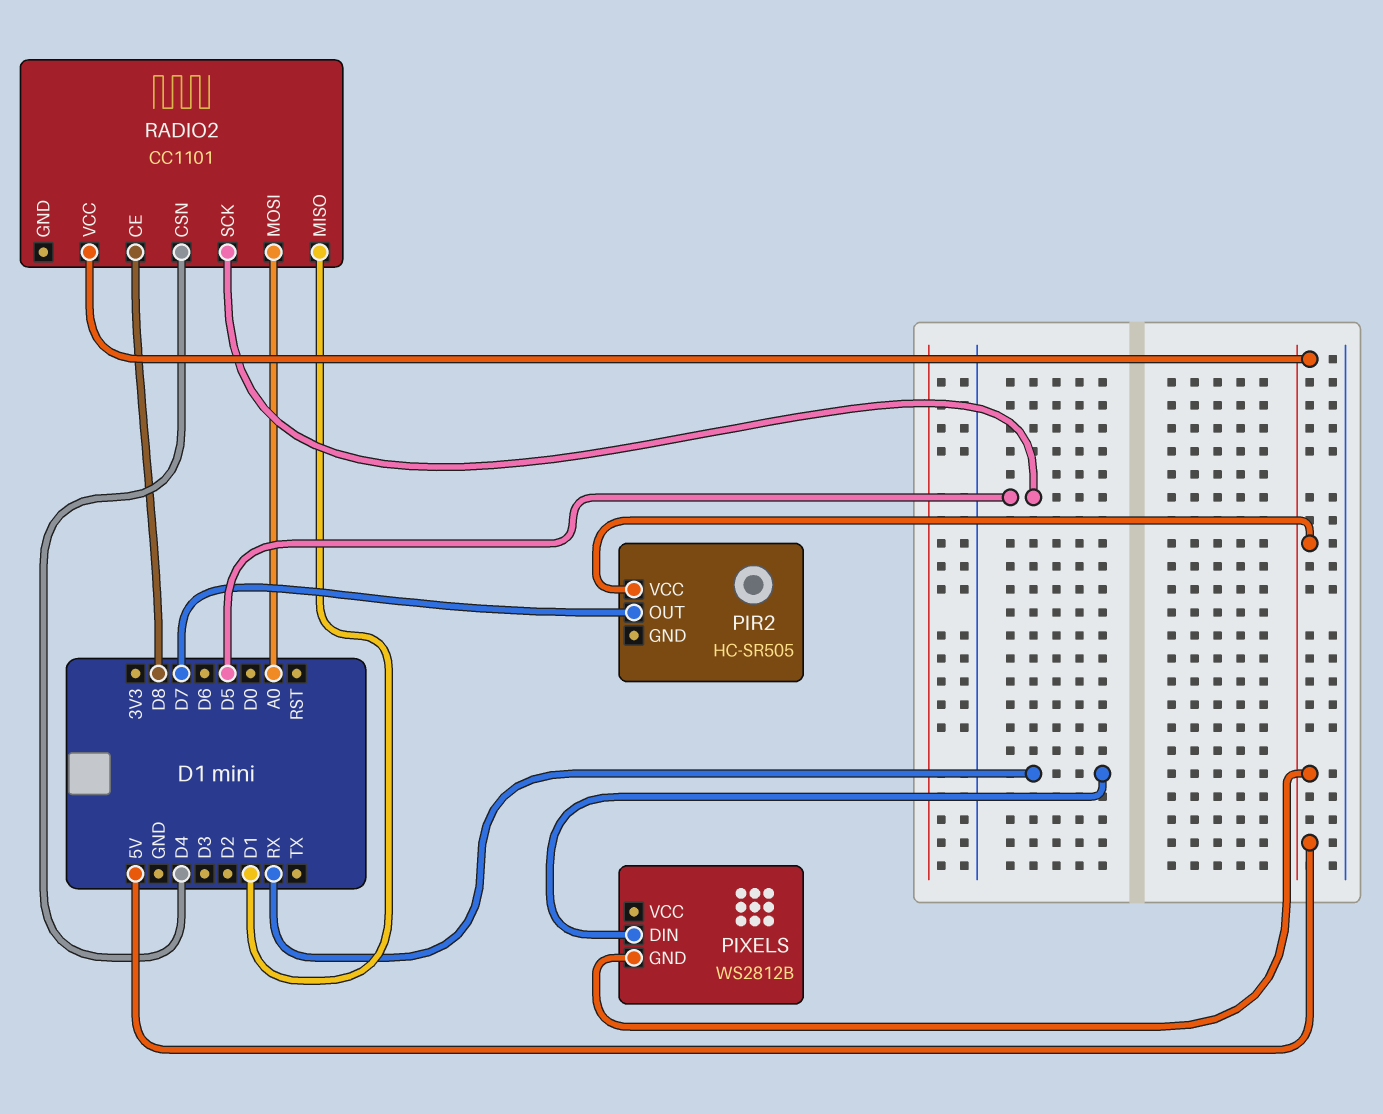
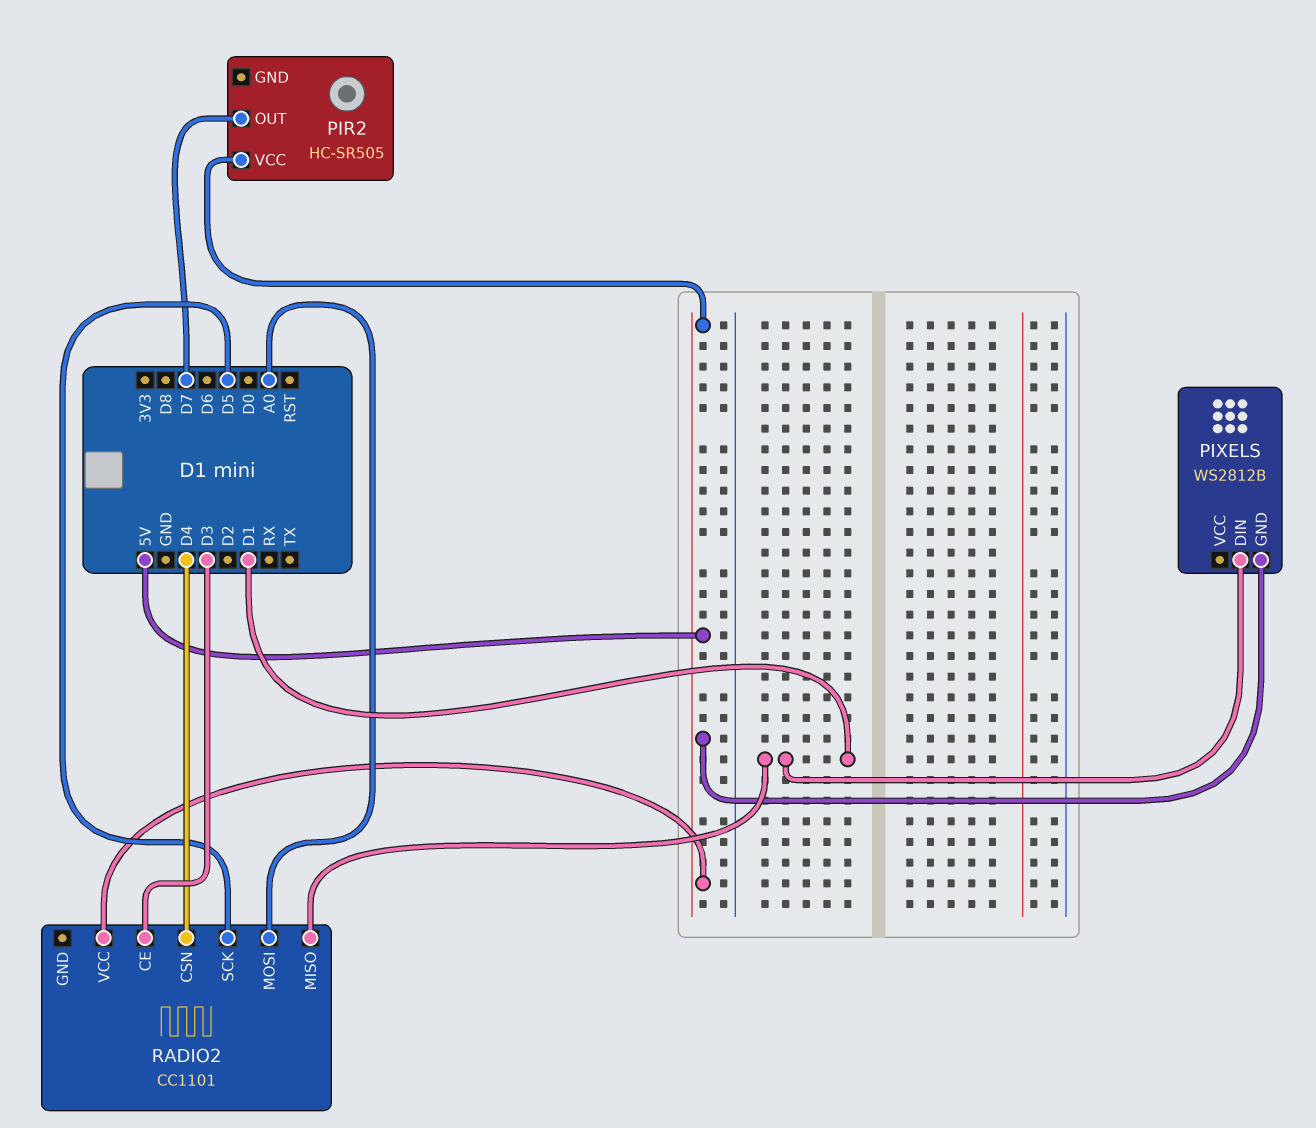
PIXELS pin DIN: RX -> D1
RADIO2 pin CE: D8 -> D3

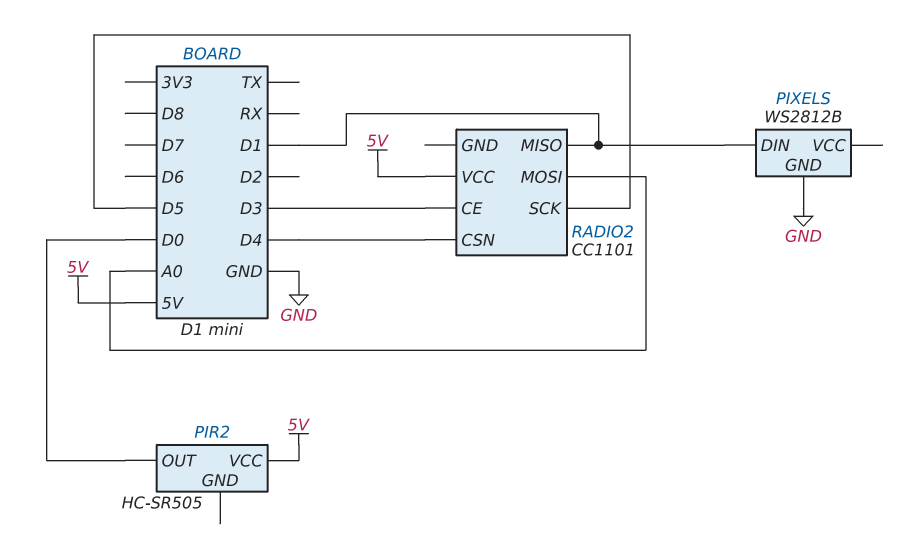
PIR2 pin OUT: D7 -> D0
PIXELS pin GND: 5V -> GND

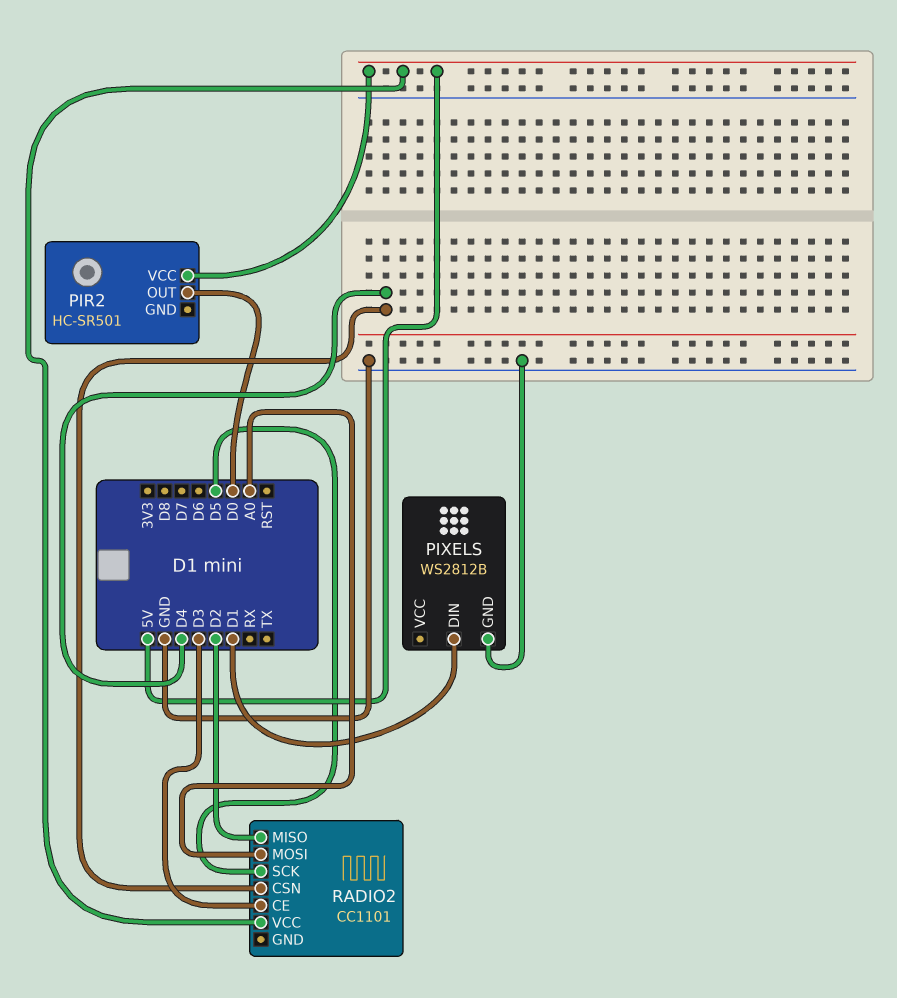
PIR2: HC-SR505 -> HC-SR501
RADIO2 pin MISO: D1 -> D2

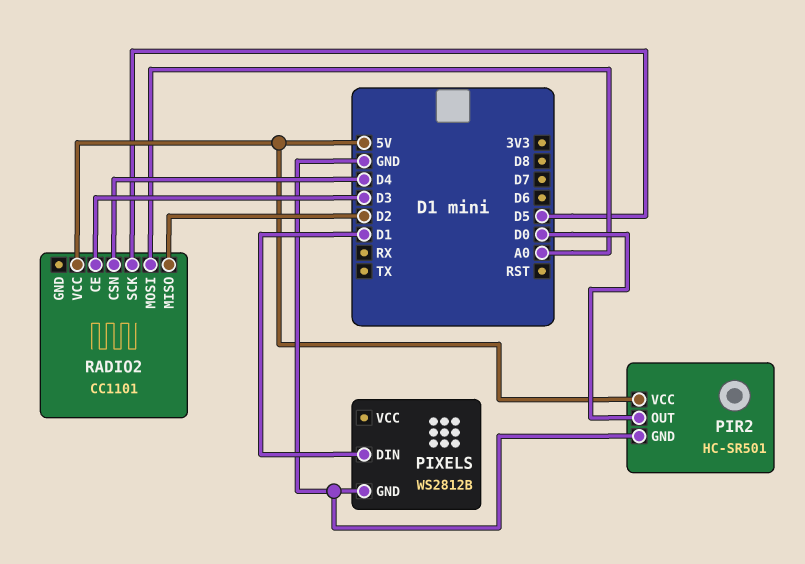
PIR2 pin GND: none -> GND

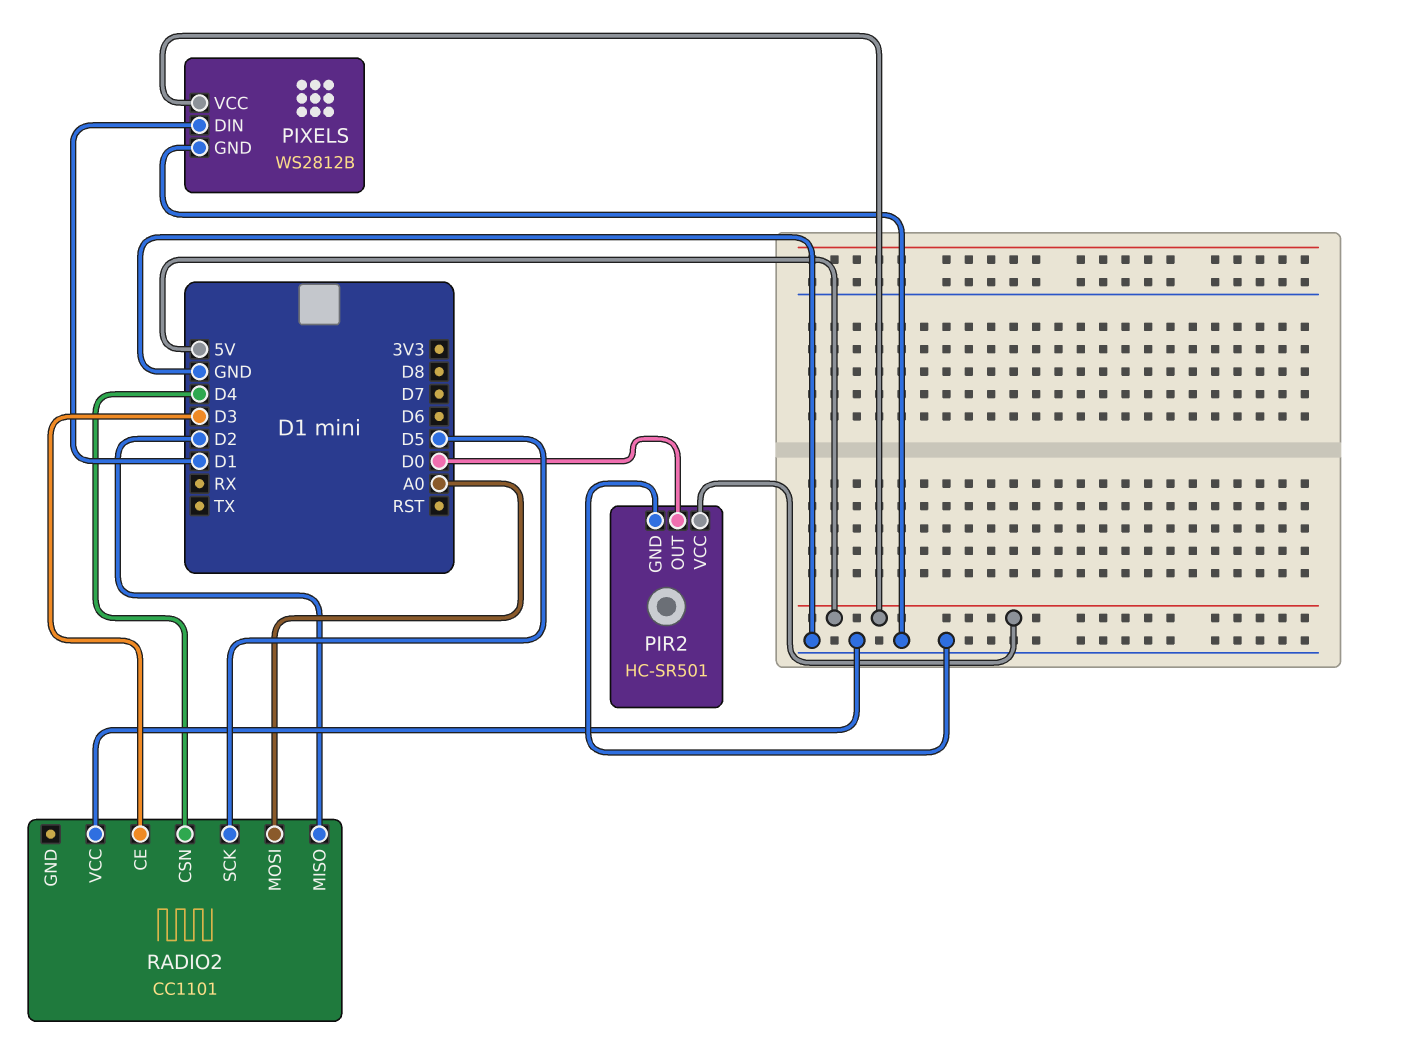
PIXELS pin VCC: none -> 5V
RADIO2 pin VCC: 5V -> GND

